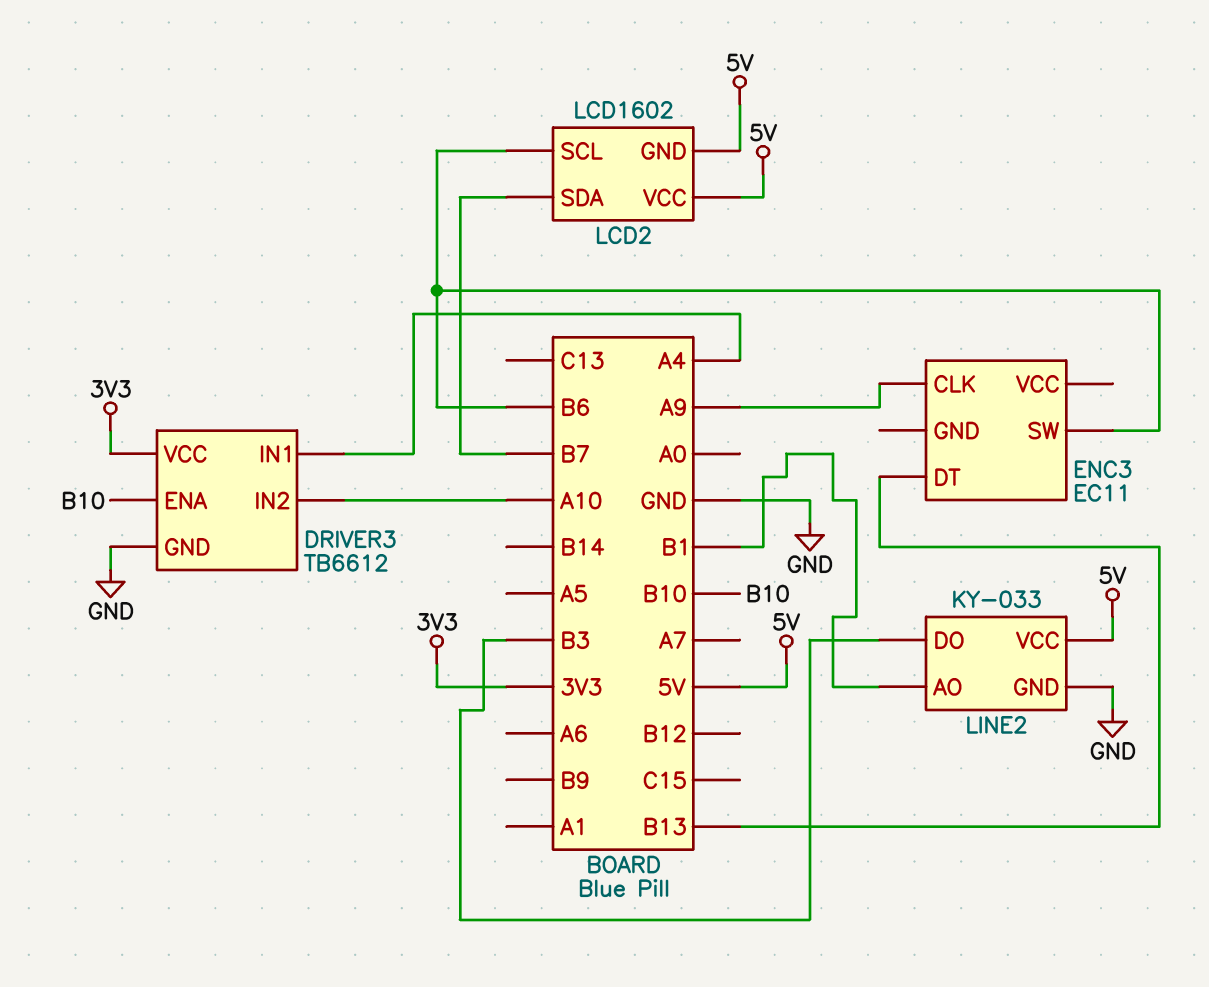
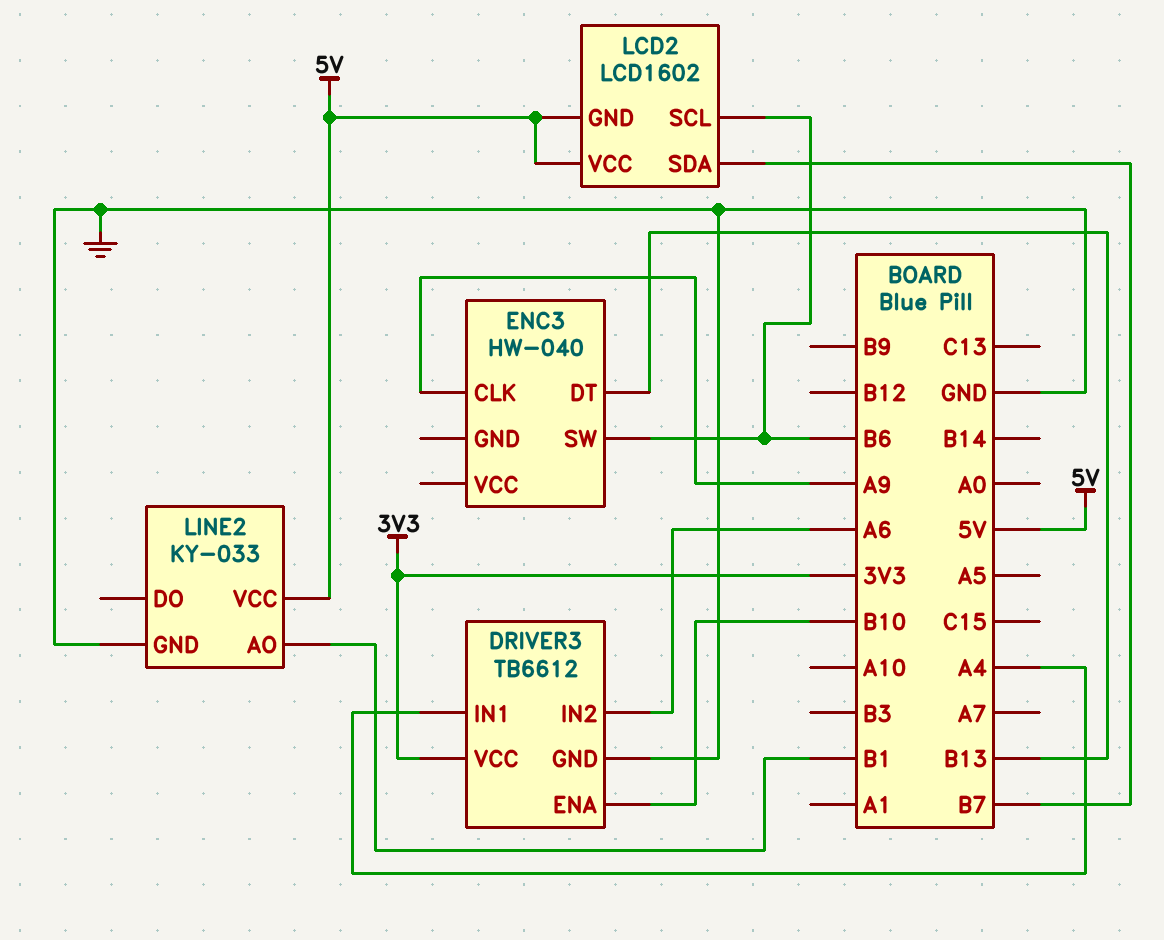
DRIVER3 pin IN2: A10 -> A6
ENC3: EC11 -> HW-040
LINE2 pin DO: B3 -> none

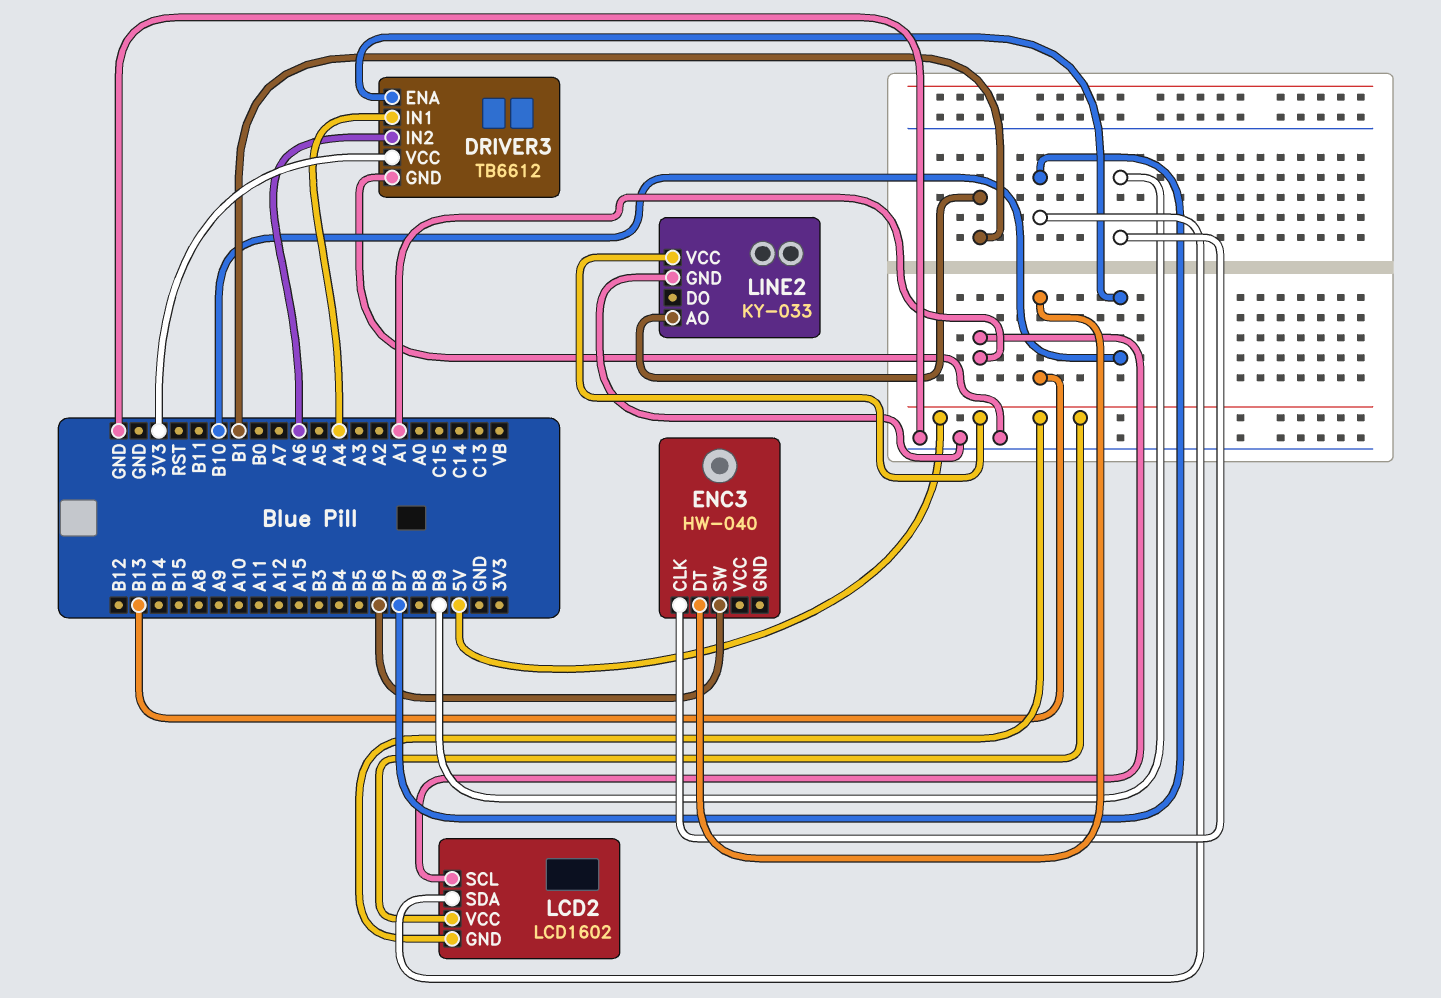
ENC3 pin CLK: A9 -> B9
LCD2 pin SCL: B6 -> A1

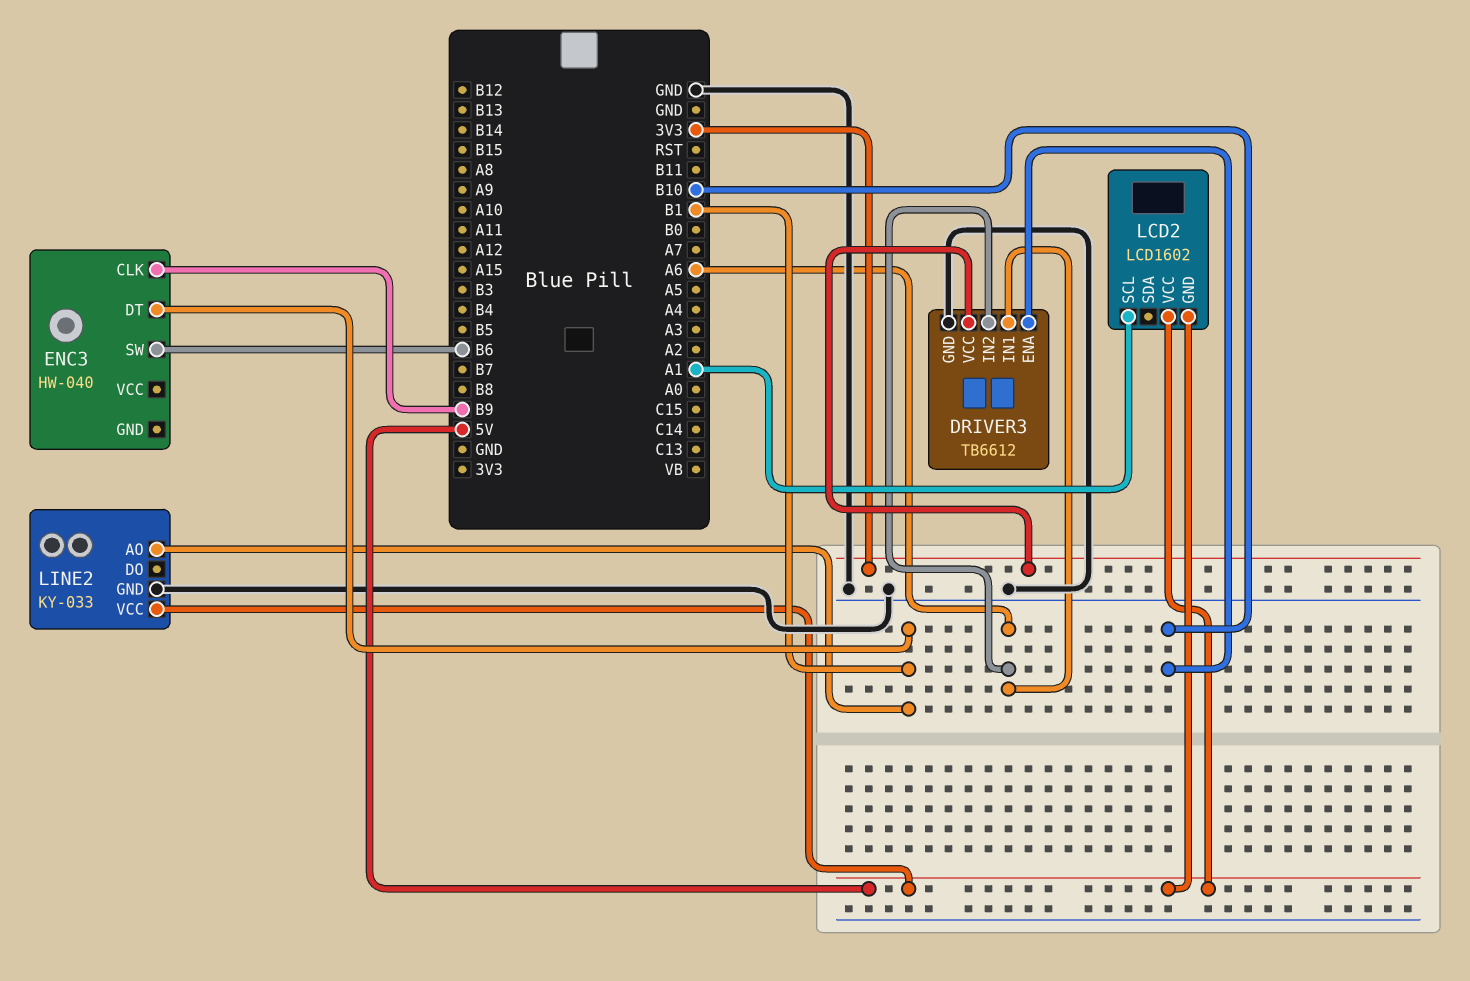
DRIVER3 pin IN1: A4 -> A6
ENC3 pin DT: B13 -> B1
LCD2 pin SDA: B7 -> none

